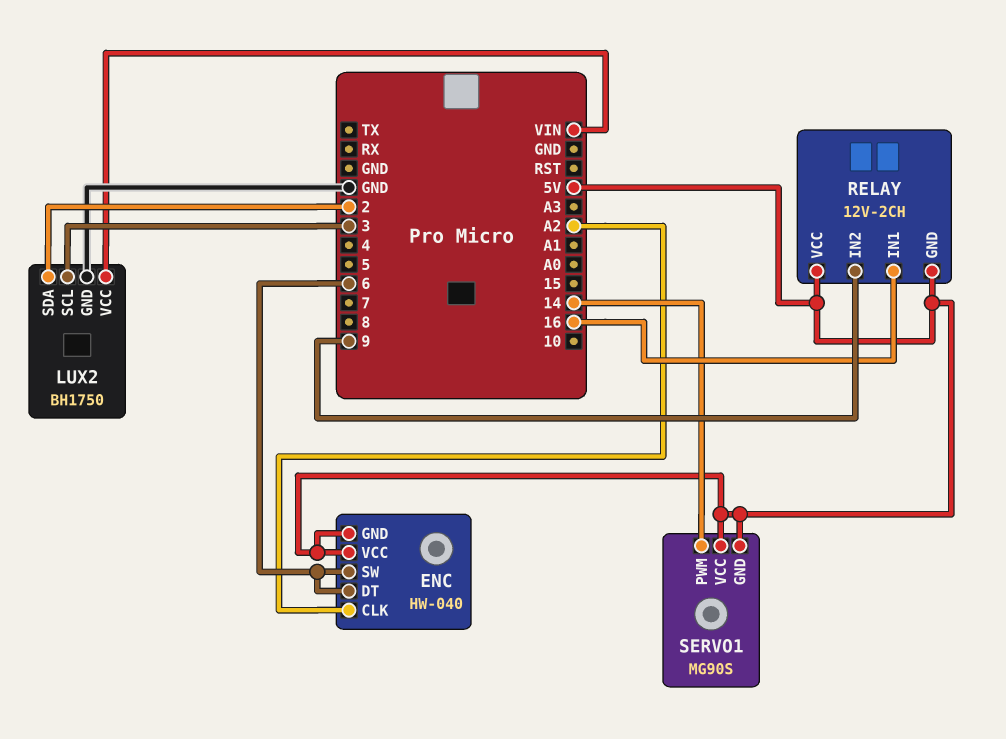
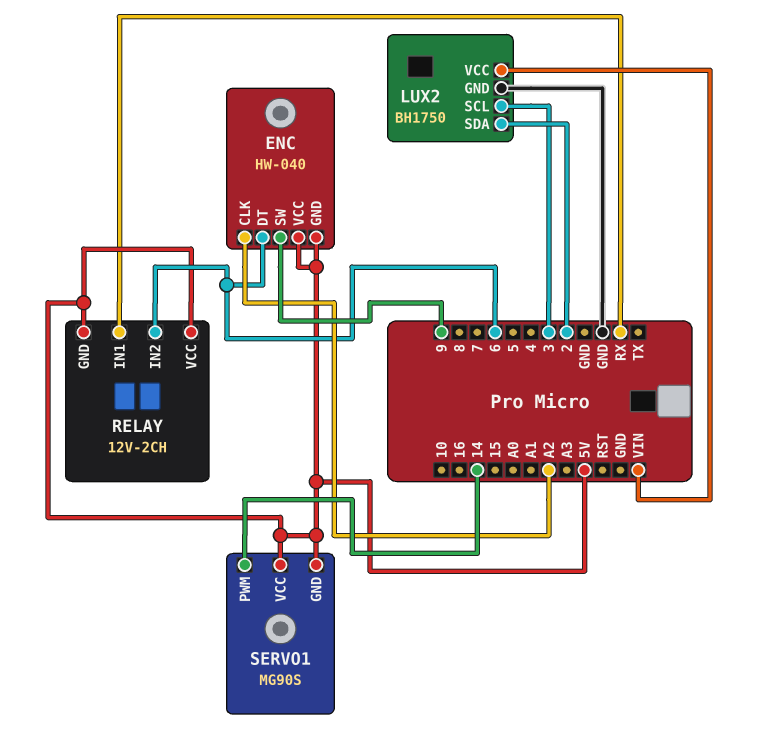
ENC pin SW: 6 -> 9
RELAY pin IN1: 16 -> RX
RELAY pin IN2: 9 -> 6

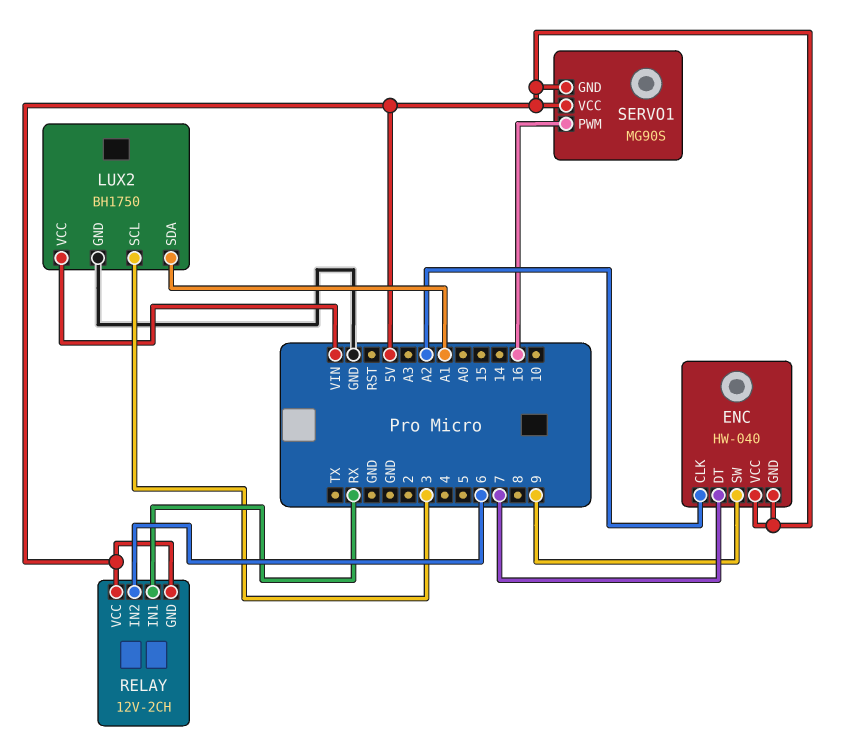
ENC pin DT: 6 -> 7
LUX2 pin SDA: 2 -> A1
SERVO1 pin PWM: 14 -> 16

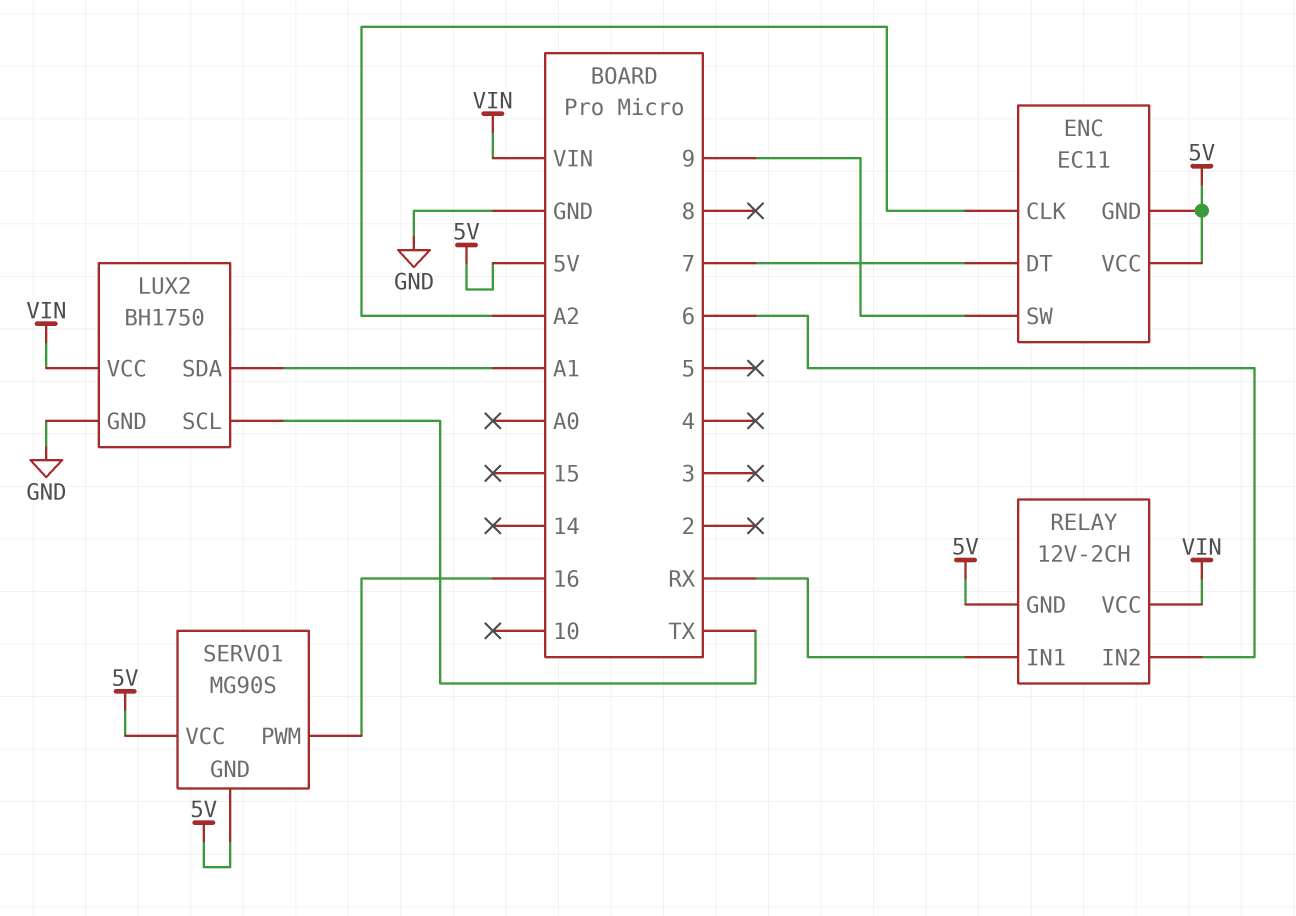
ENC: HW-040 -> EC11
LUX2 pin SCL: 3 -> TX
RELAY pin VCC: 5V -> VIN

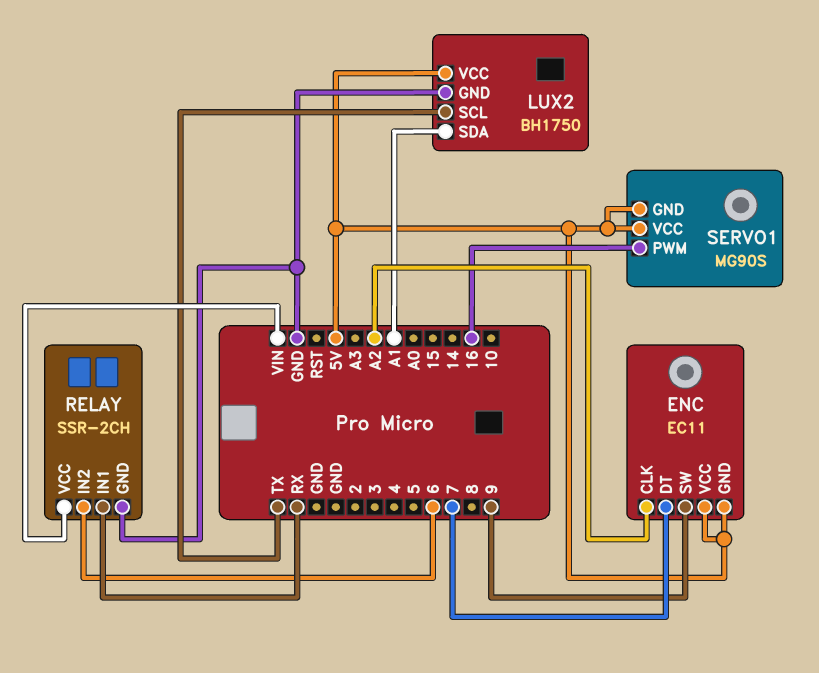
LUX2 pin VCC: VIN -> 5V
RELAY: 12V-2CH -> SSR-2CH
RELAY pin GND: 5V -> GND

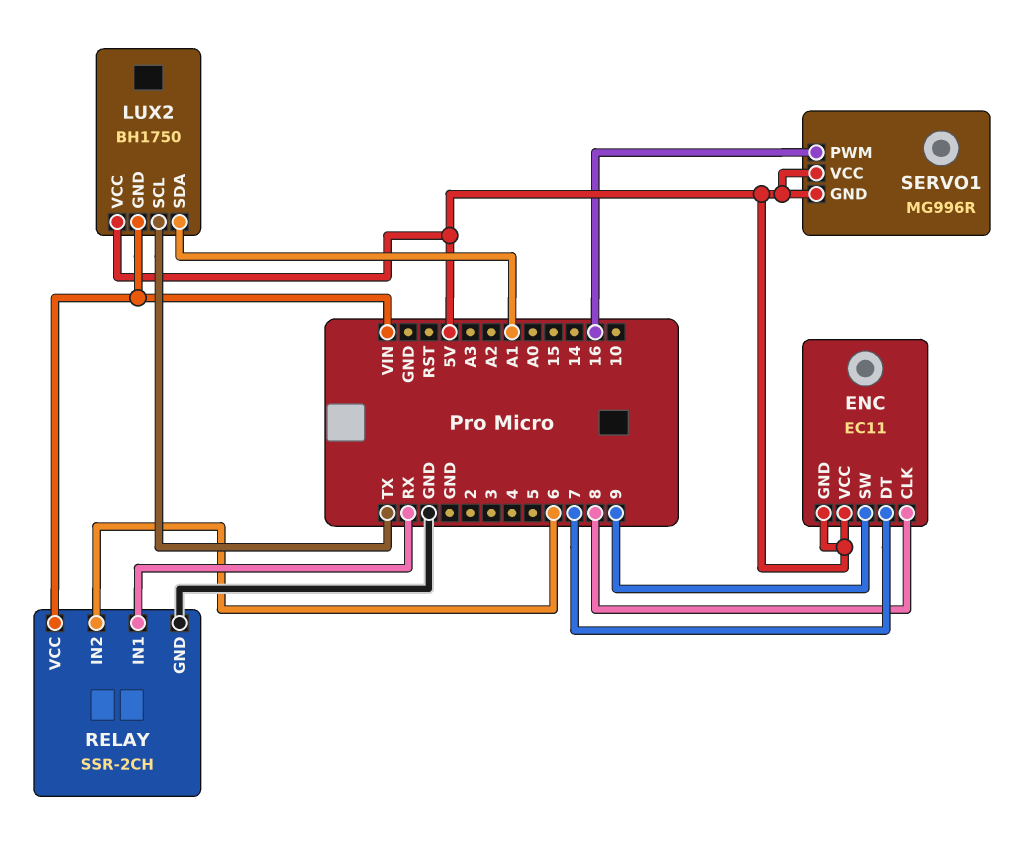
ENC pin CLK: A2 -> 8
LUX2 pin GND: GND -> VIN
SERVO1: MG90S -> MG996R

